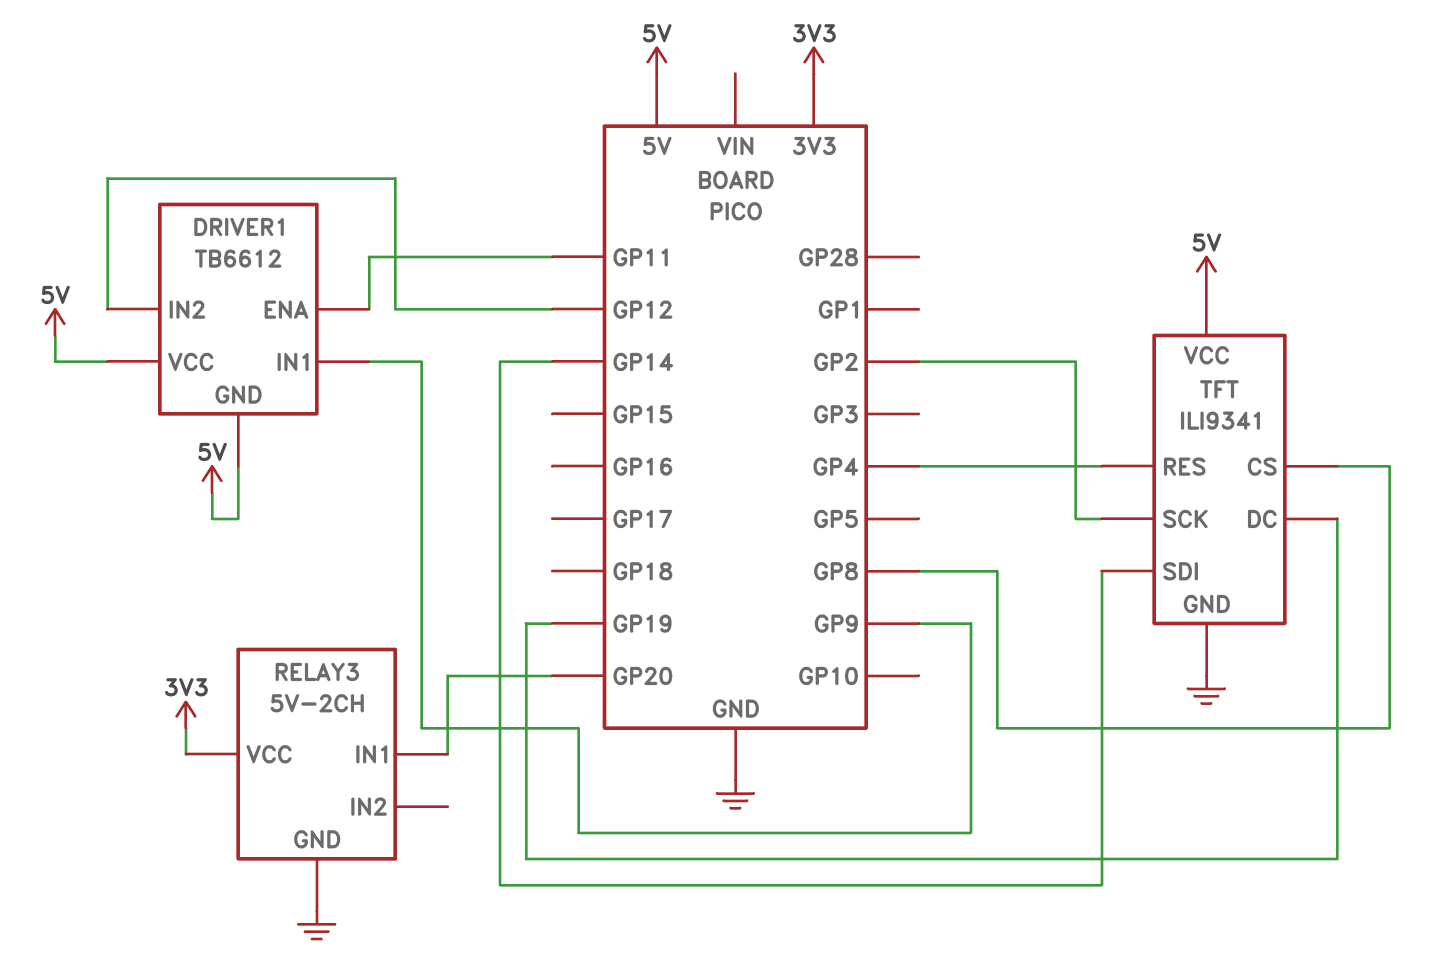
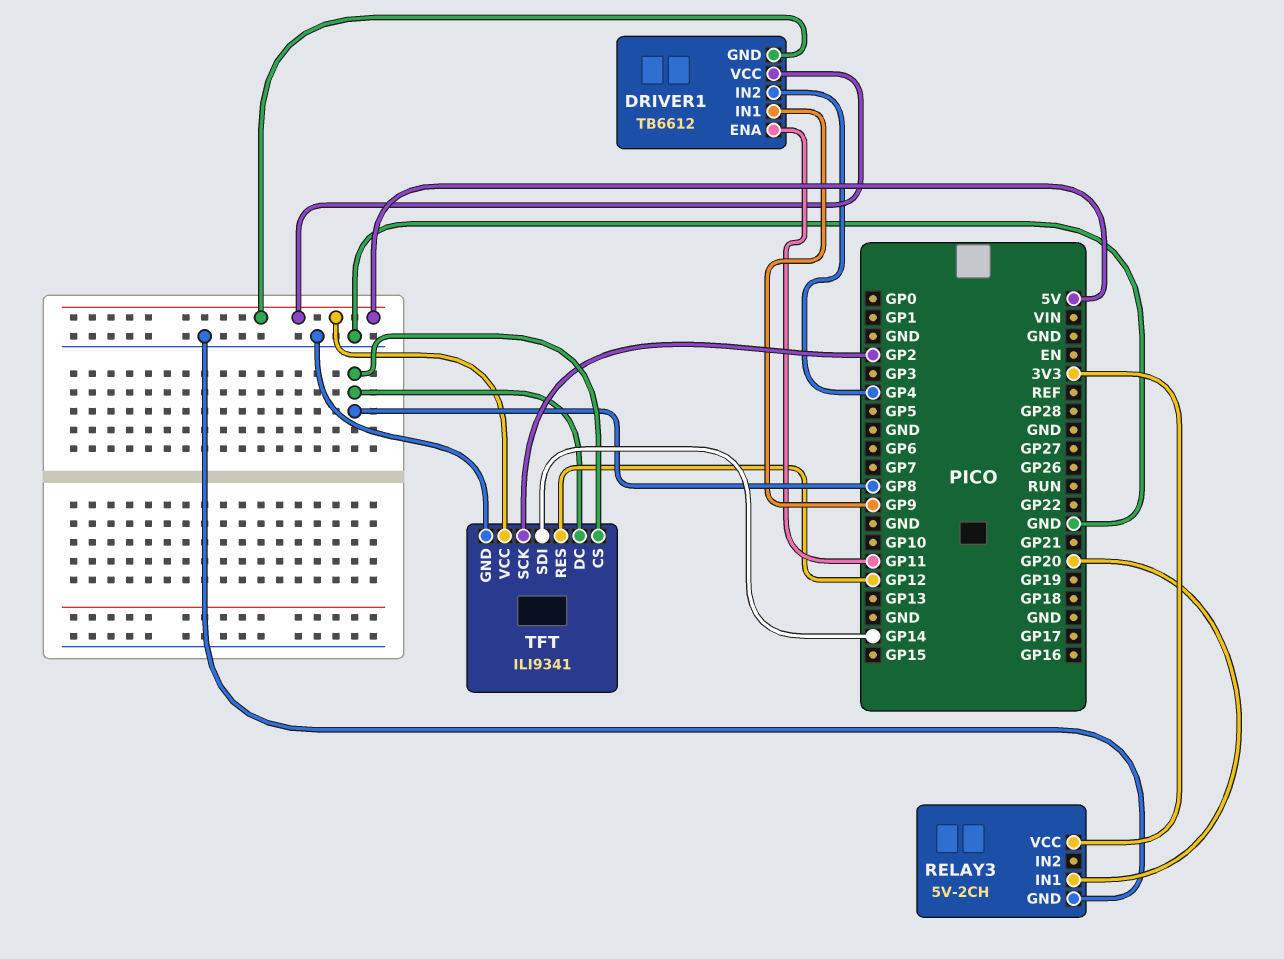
DRIVER1 pin IN2: GP12 -> GP4
TFT pin DC: GP19 -> GP8
TFT pin RES: GP4 -> GP12

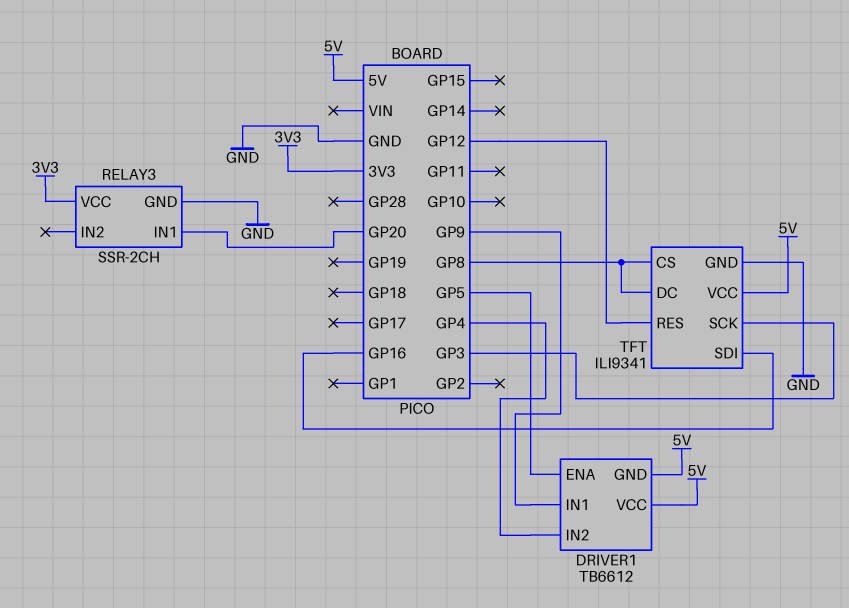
DRIVER1 pin ENA: GP11 -> GP5
RELAY3: 5V-2CH -> SSR-2CH
TFT pin SCK: GP2 -> GP3
TFT pin SDI: GP14 -> GP16

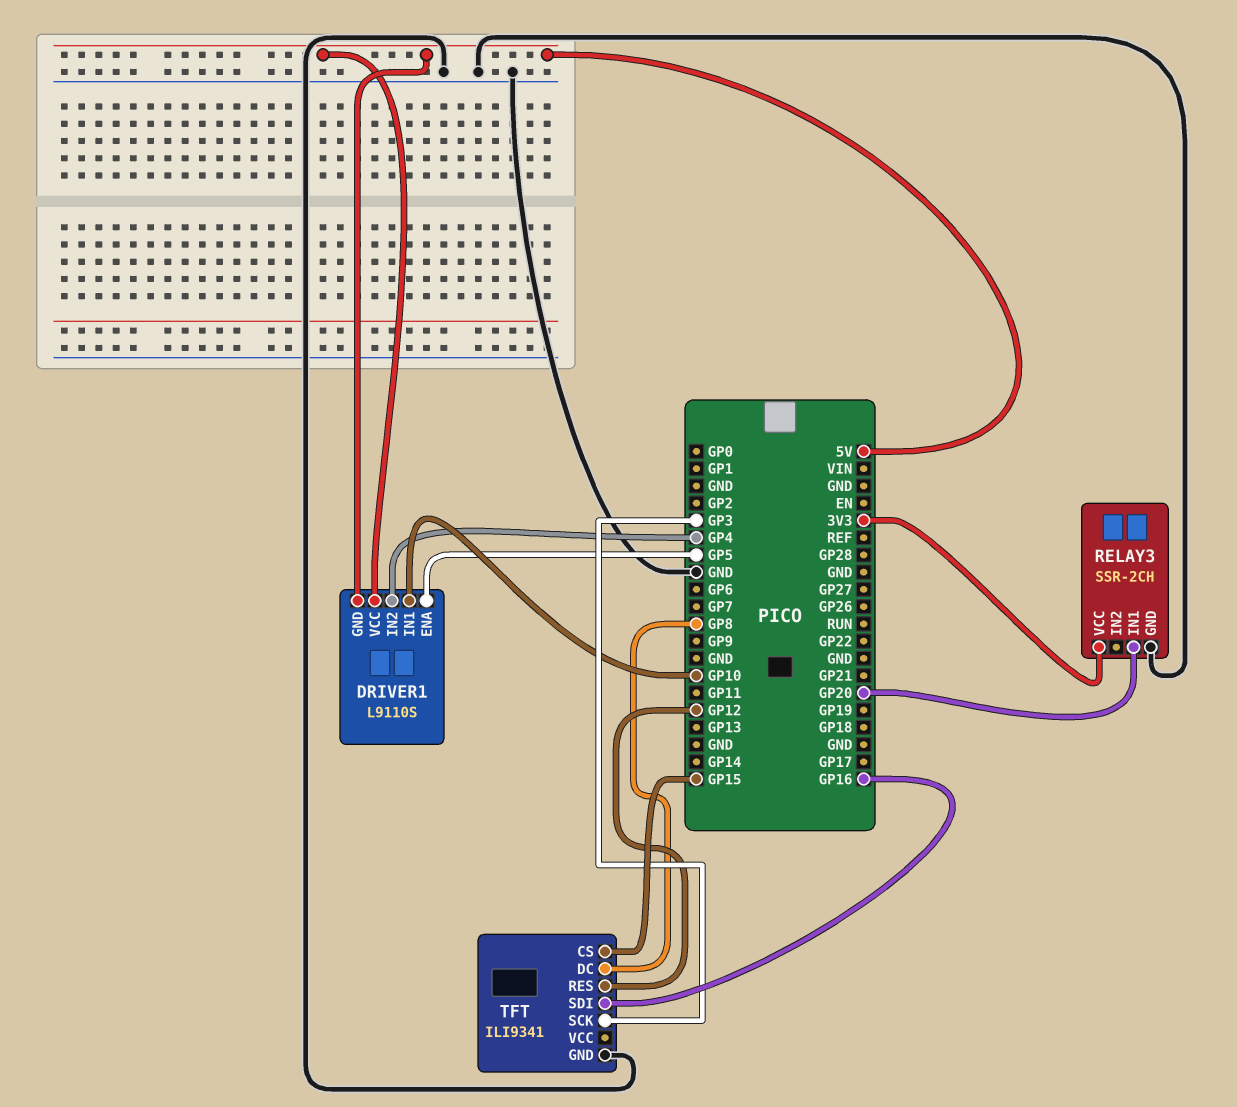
DRIVER1: TB6612 -> L9110S
DRIVER1 pin IN1: GP9 -> GP10
TFT pin CS: GP8 -> GP15
TFT pin VCC: 5V -> none

